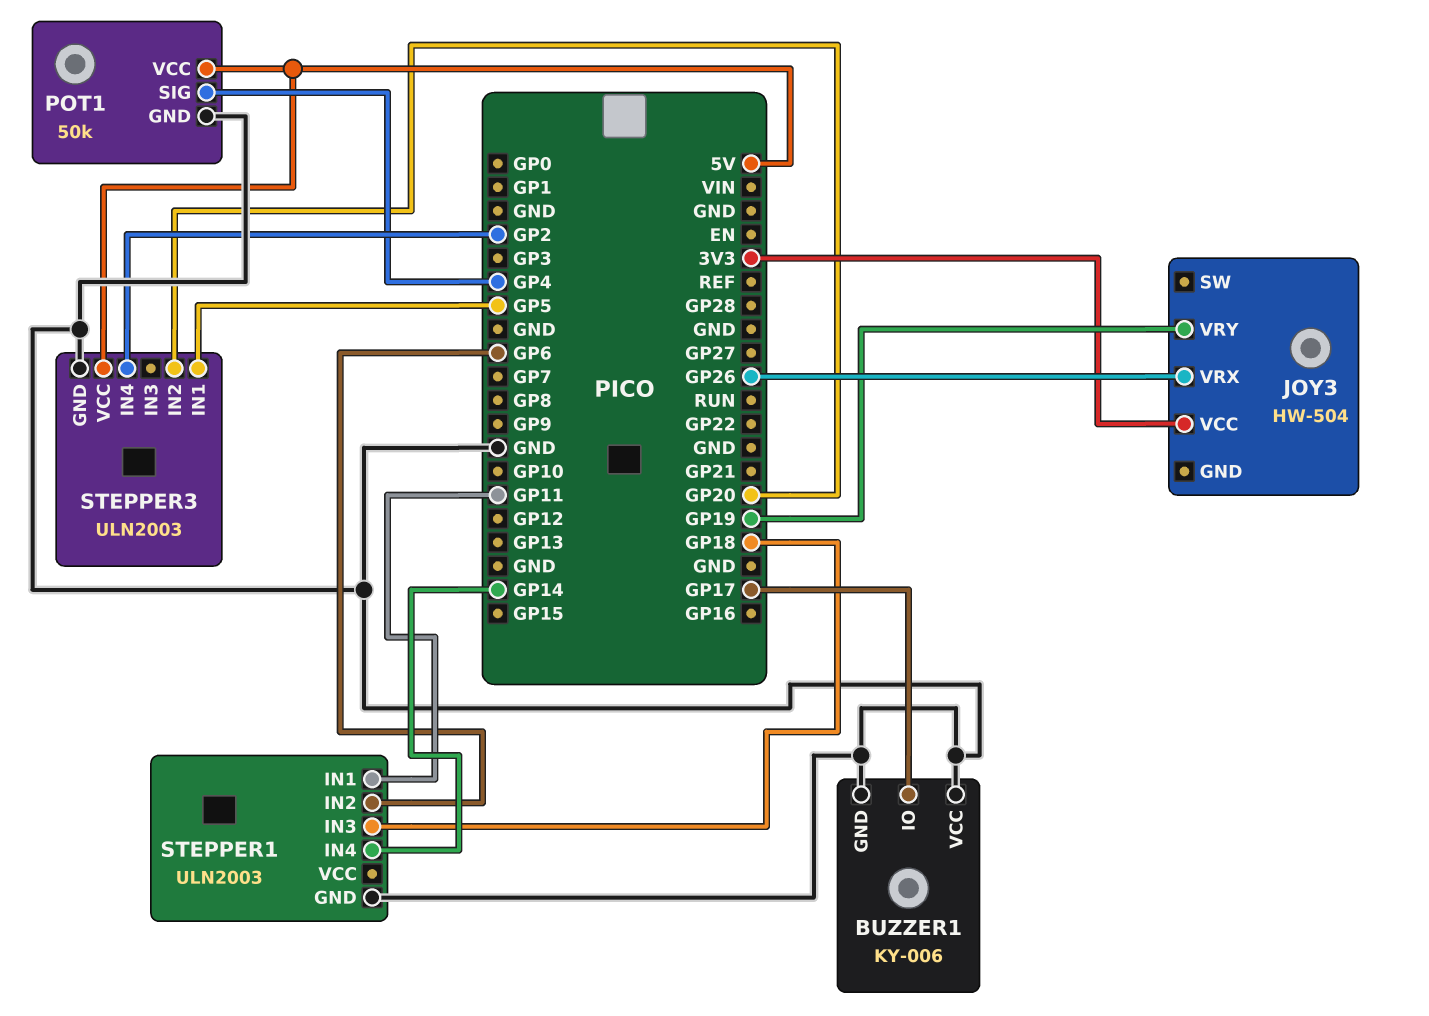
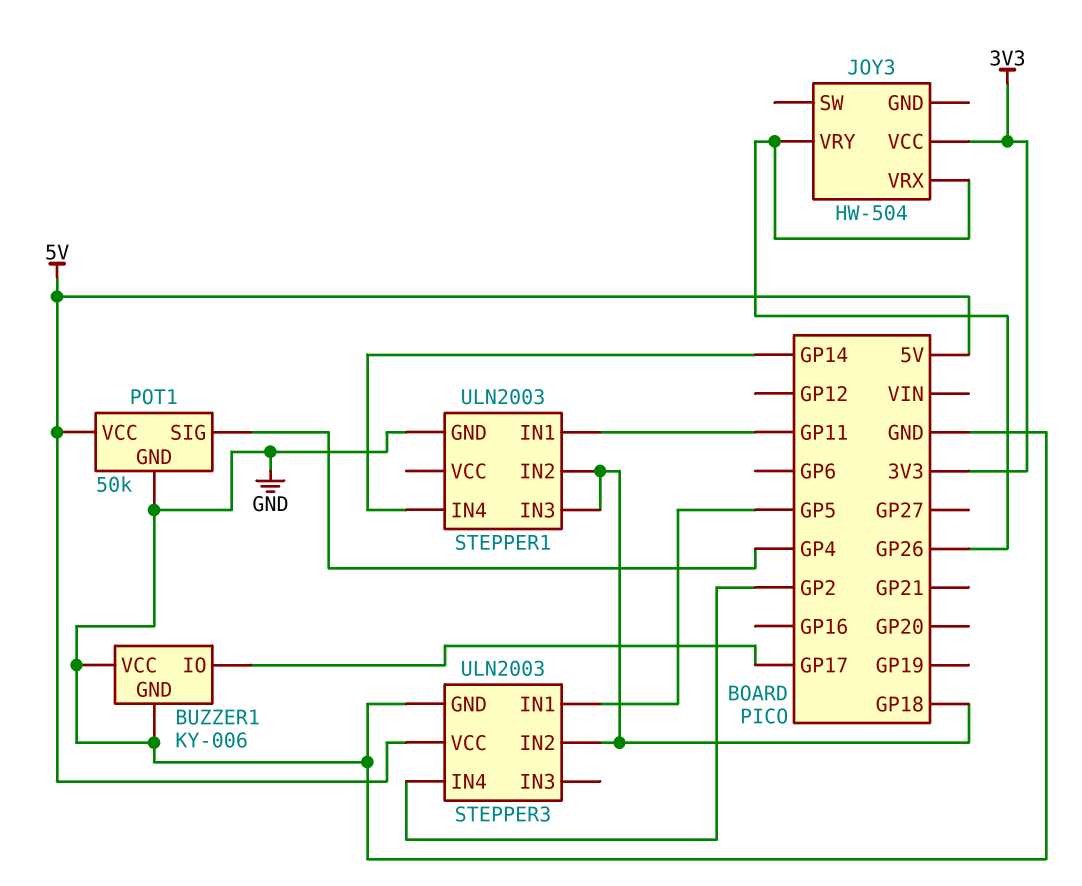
JOY3 pin VRY: GP19 -> GP26
STEPPER1 pin IN2: GP6 -> GP18
STEPPER3 pin IN2: GP20 -> GP18

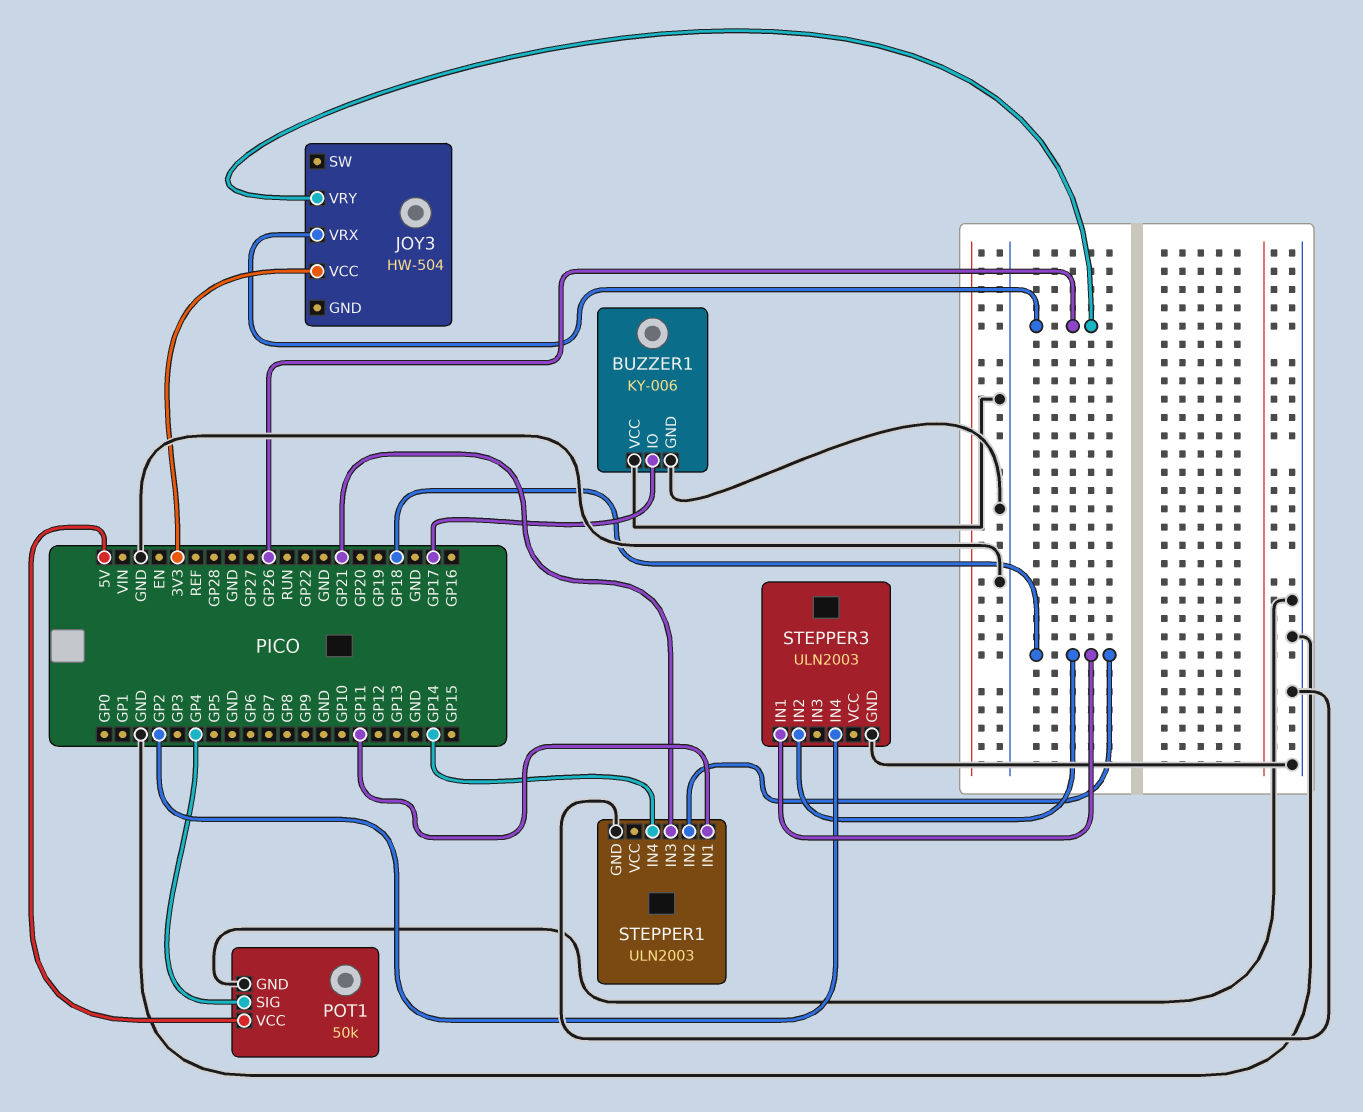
STEPPER1 pin IN3: GP18 -> GP21
STEPPER3 pin IN1: GP5 -> GP18
STEPPER3 pin VCC: 5V -> none

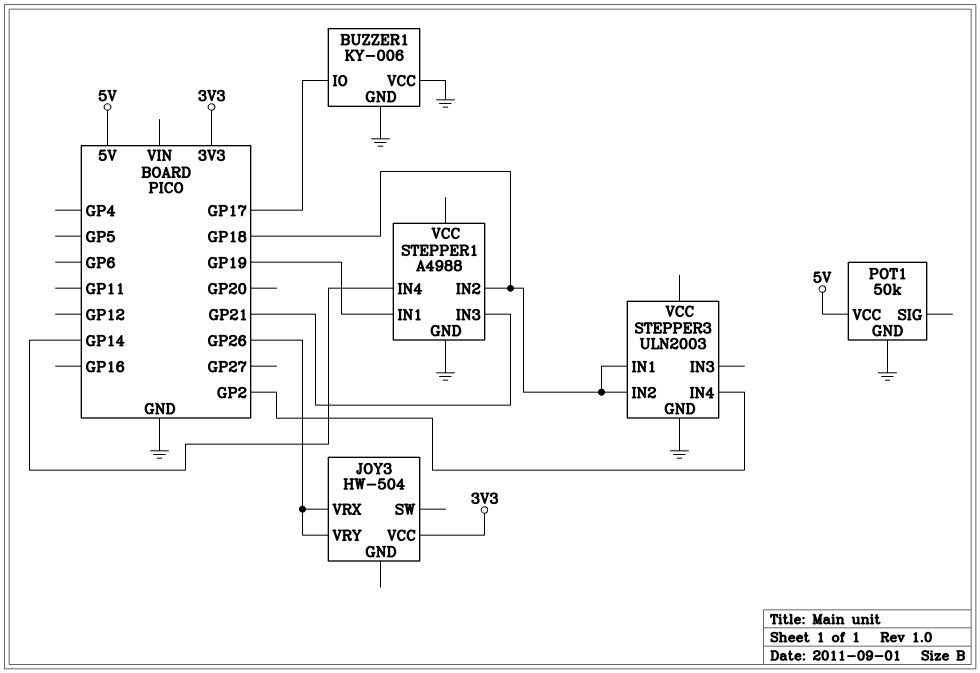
POT1 pin SIG: GP4 -> none
STEPPER1: ULN2003 -> A4988
STEPPER1 pin IN1: GP11 -> GP19

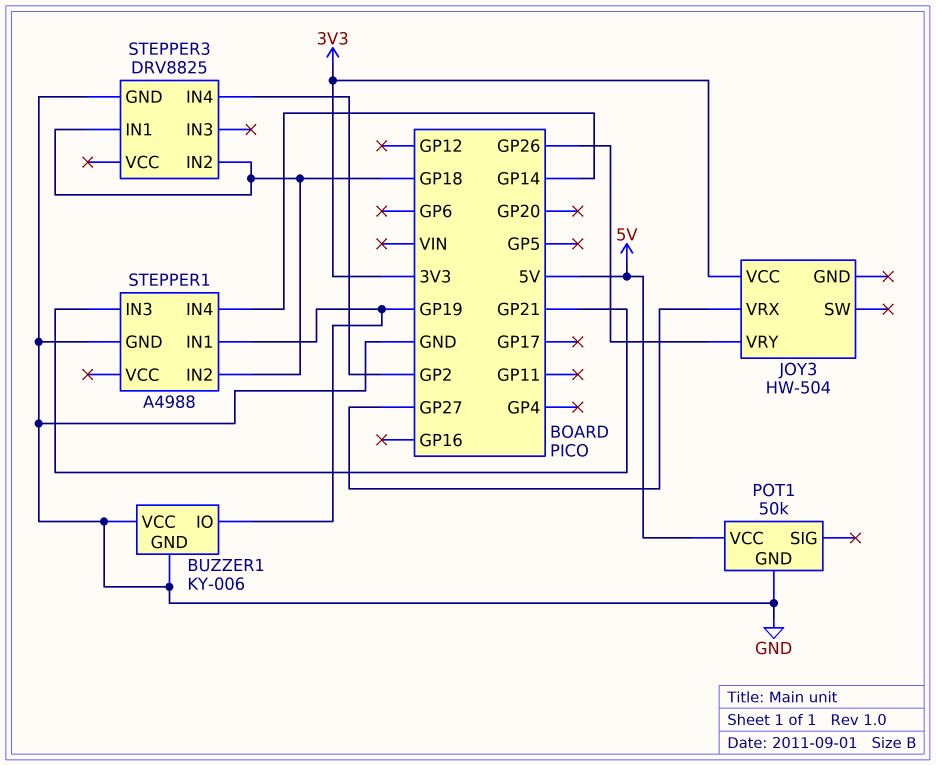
BUZZER1 pin IO: GP17 -> GP19
JOY3 pin VRX: GP26 -> GP27
STEPPER3: ULN2003 -> DRV8825

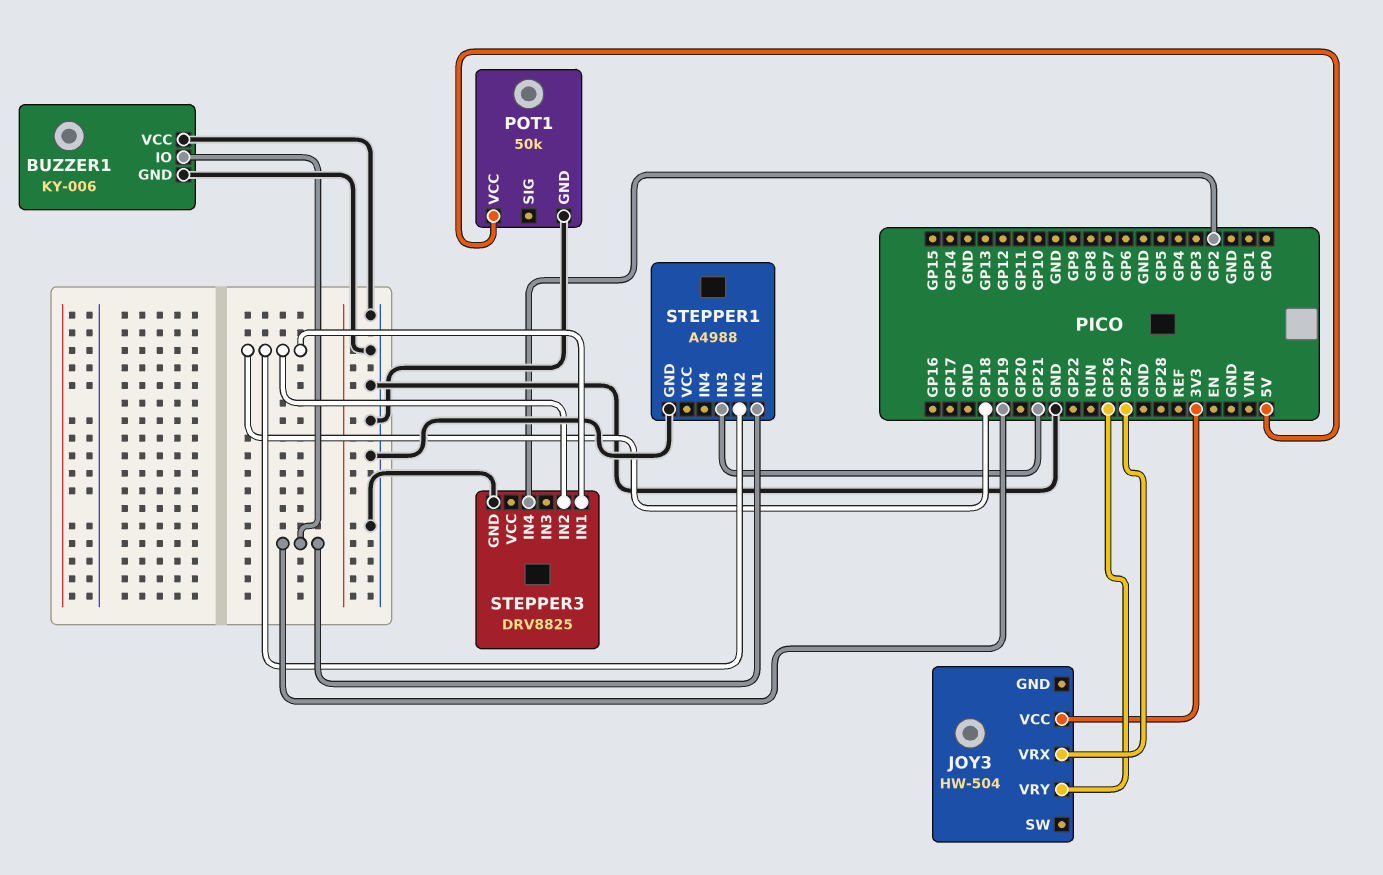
STEPPER1 pin IN4: GP14 -> none

